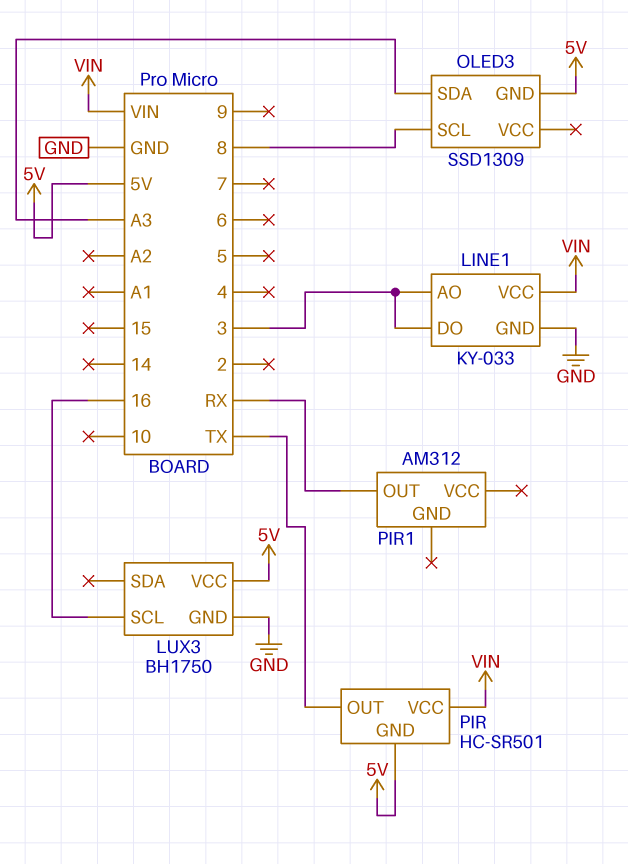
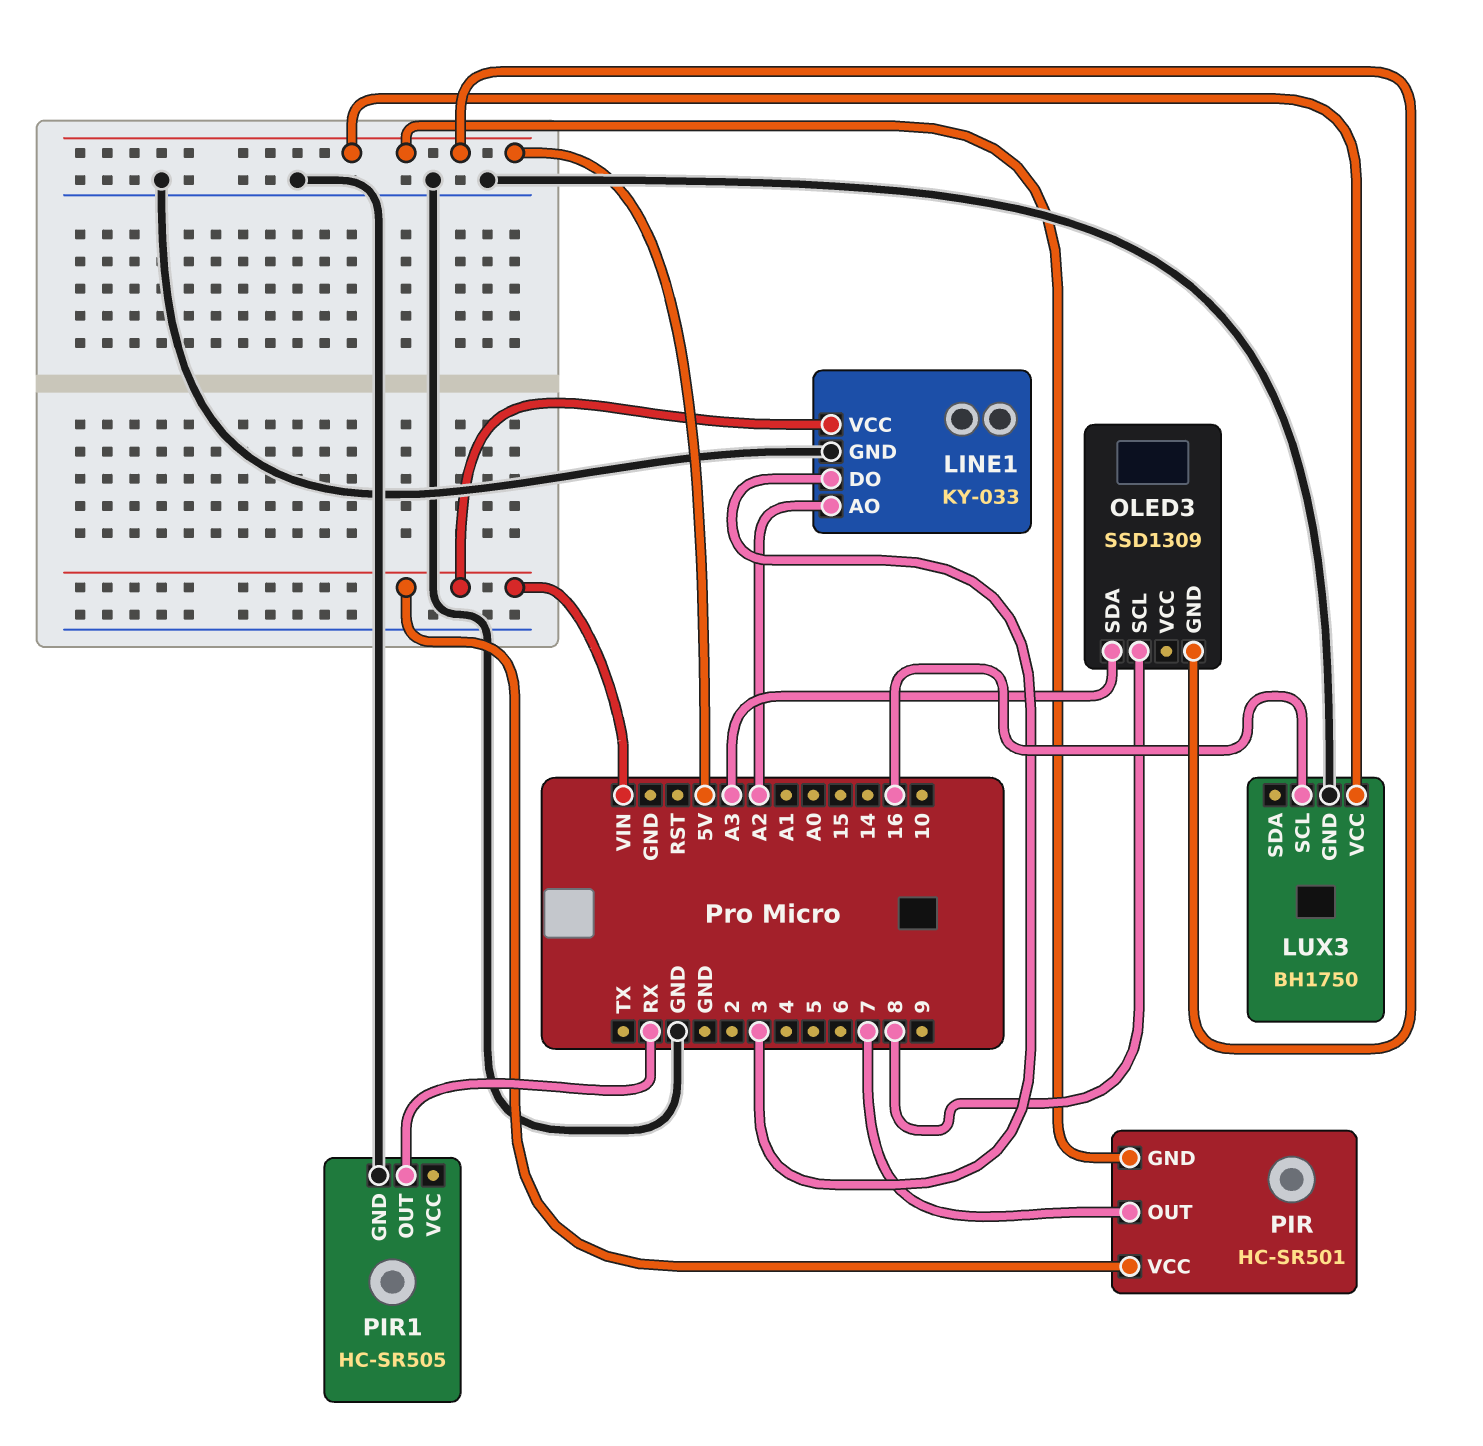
LINE1 pin AO: 3 -> A2
PIR pin OUT: TX -> 7
PIR1: AM312 -> HC-SR505
PIR1 pin GND: none -> GND

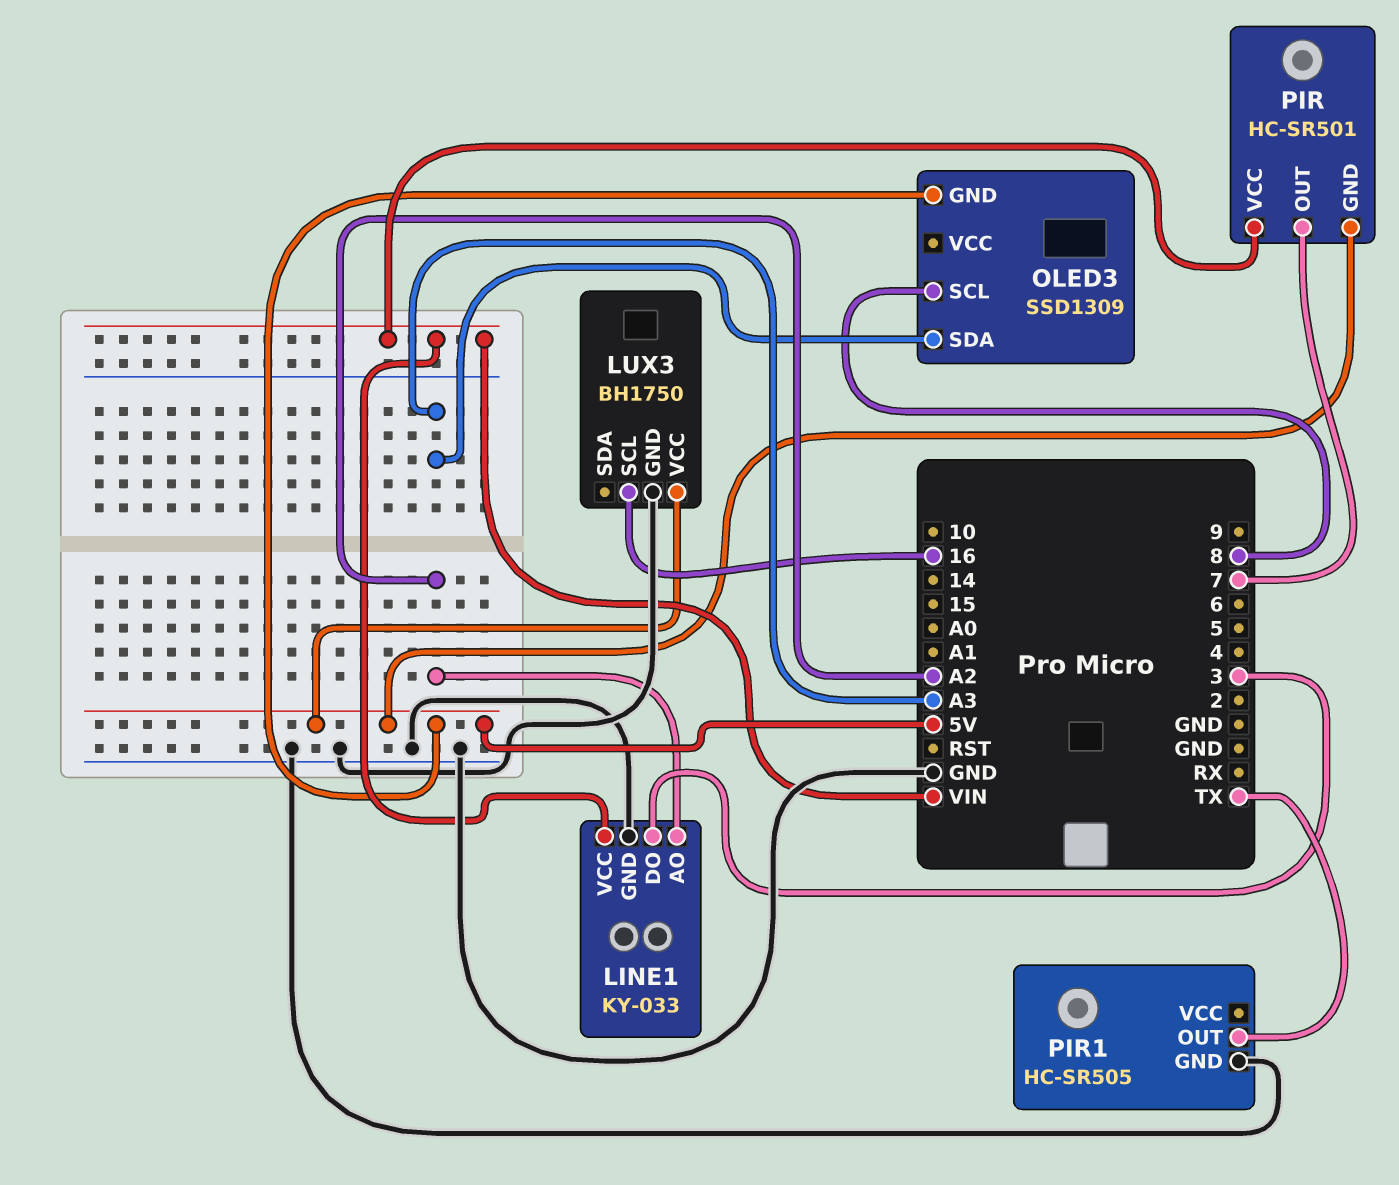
PIR1 pin OUT: RX -> TX

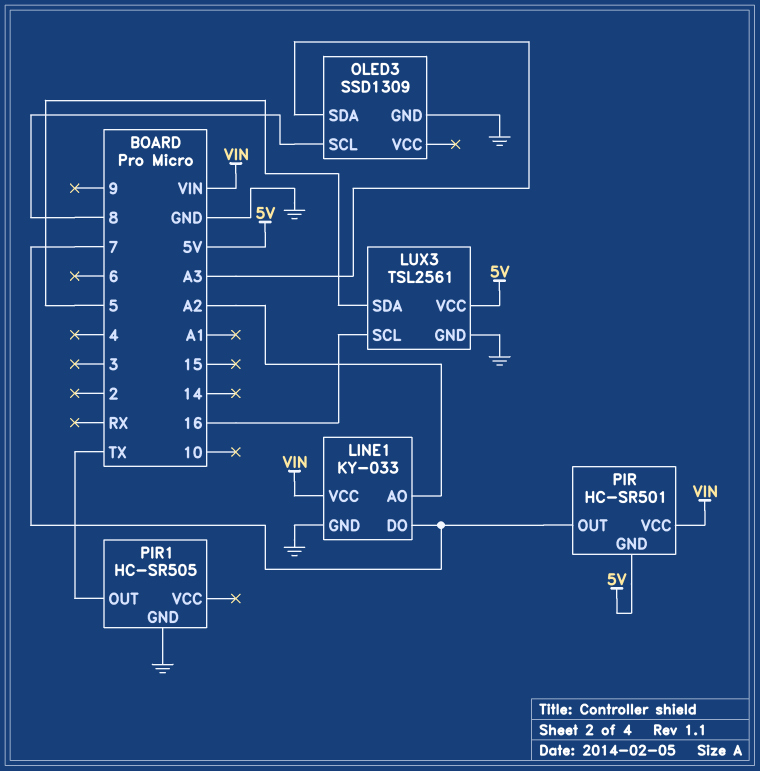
LINE1 pin DO: 3 -> 7
LUX3: BH1750 -> TSL2561
LUX3 pin SDA: none -> 5
OLED3 pin GND: 5V -> GND

